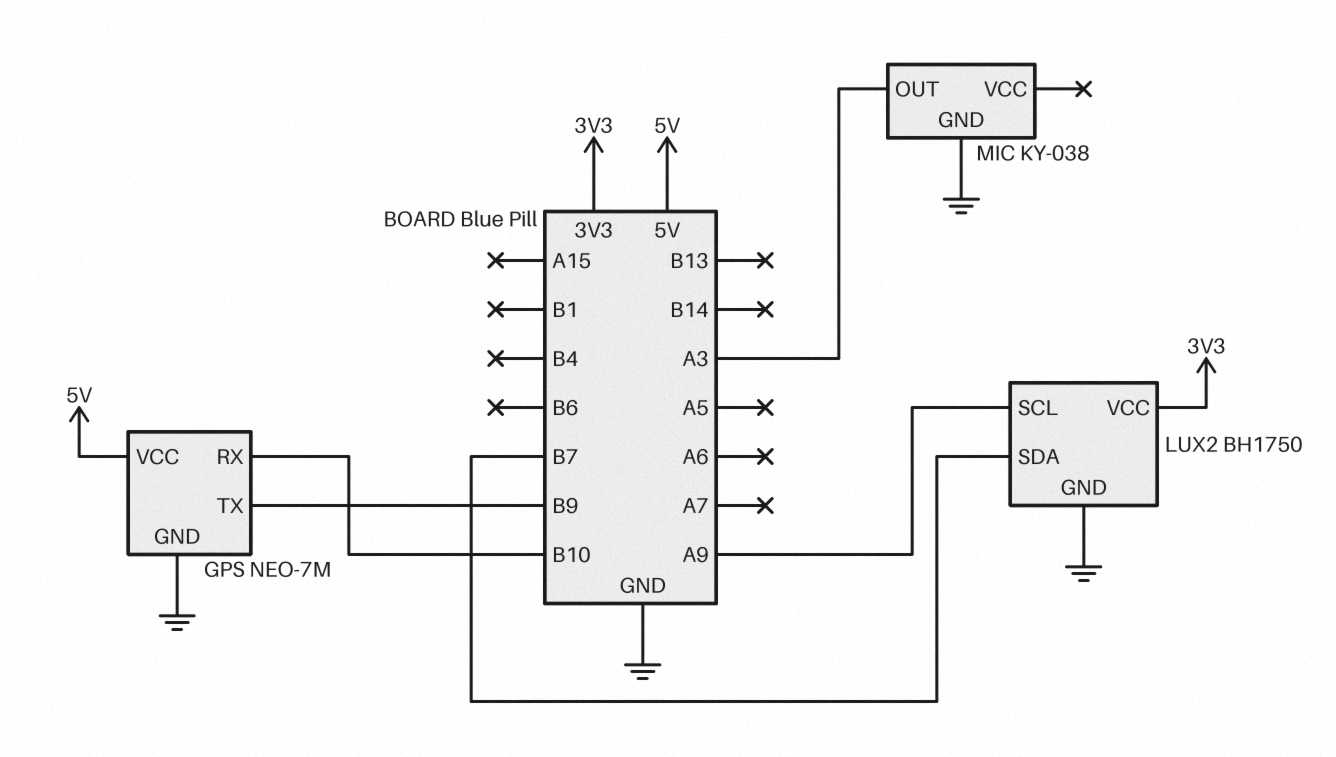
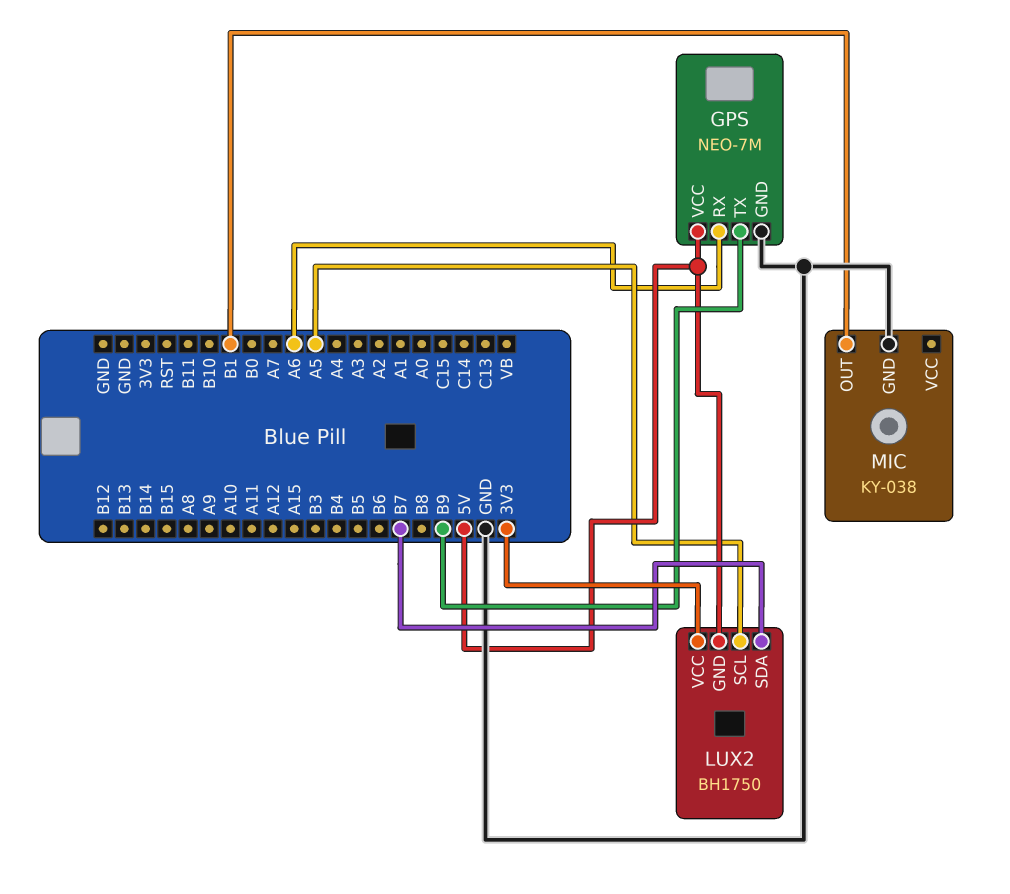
GPS pin RX: B10 -> A6
LUX2 pin GND: GND -> 5V
LUX2 pin SCL: A9 -> A5
MIC pin OUT: A3 -> B1

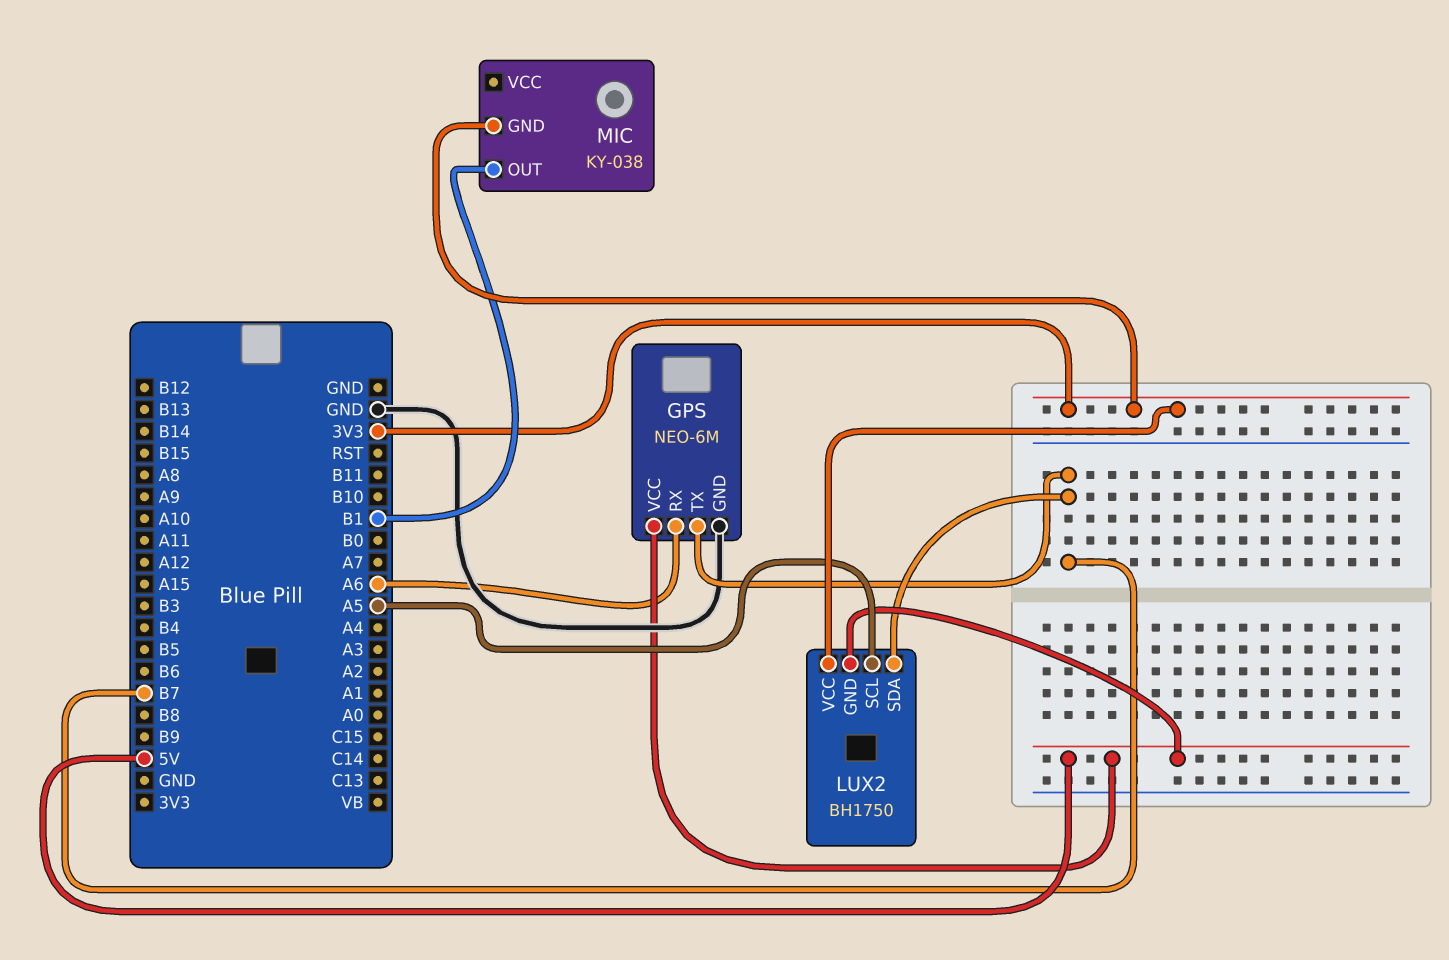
GPS: NEO-7M -> NEO-6M
GPS pin TX: B9 -> B7
MIC pin GND: GND -> 3V3

